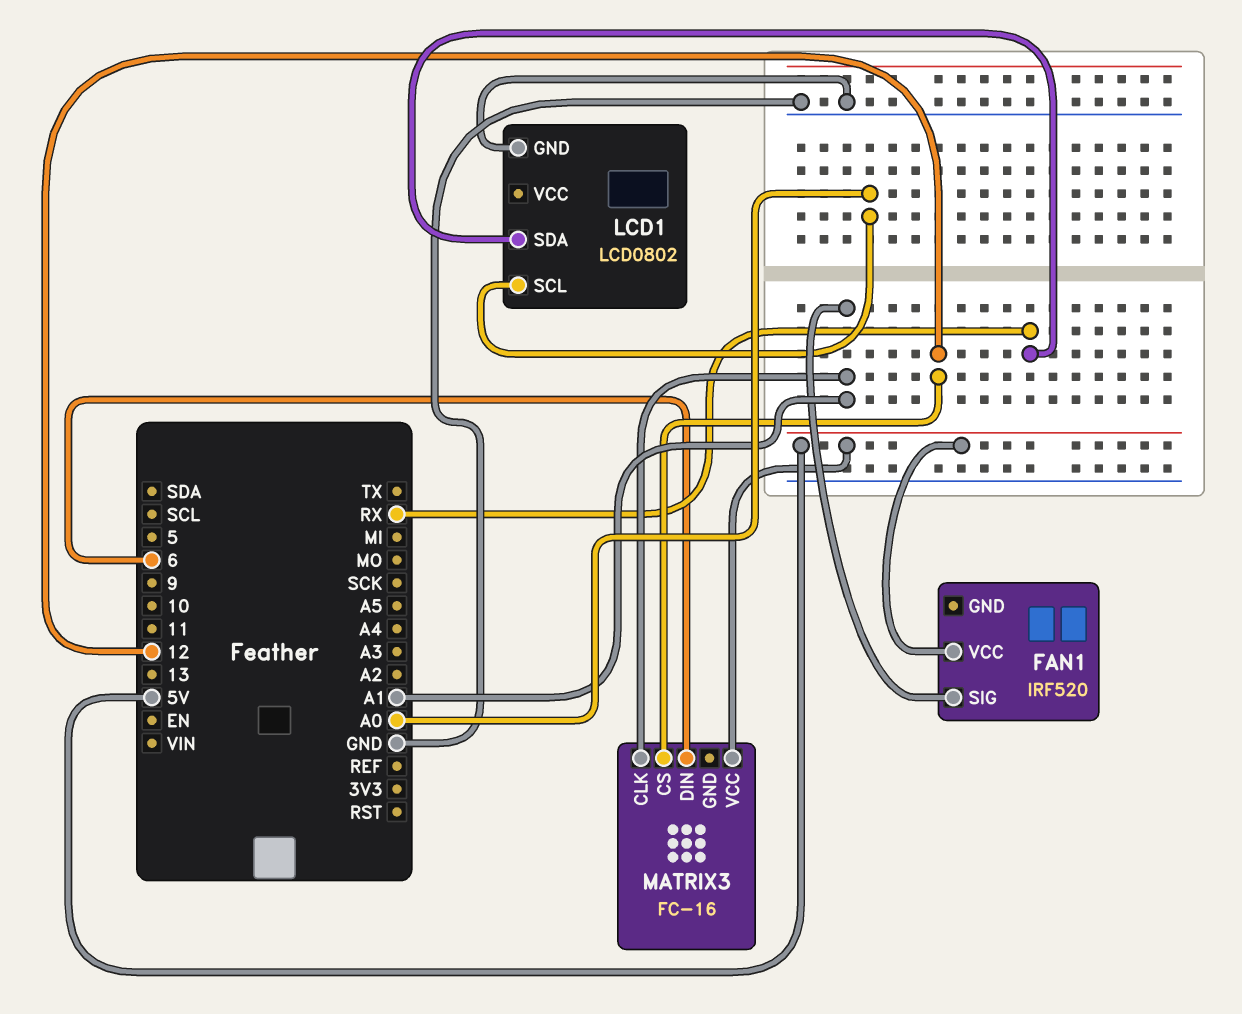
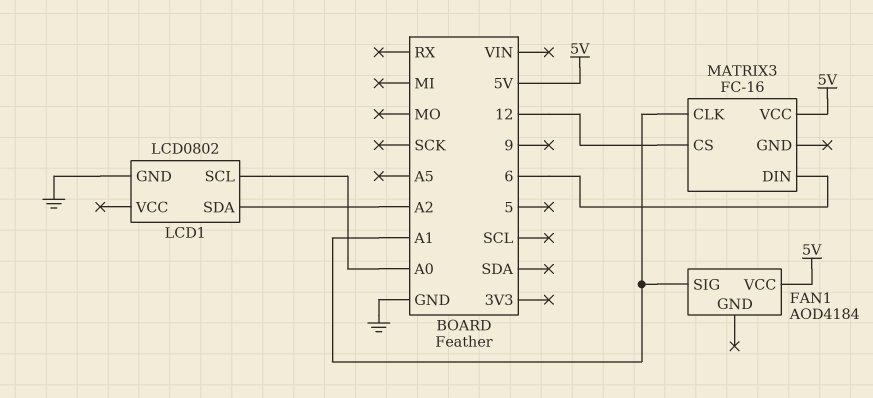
FAN1: IRF520 -> AOD4184
LCD1 pin SDA: RX -> A2

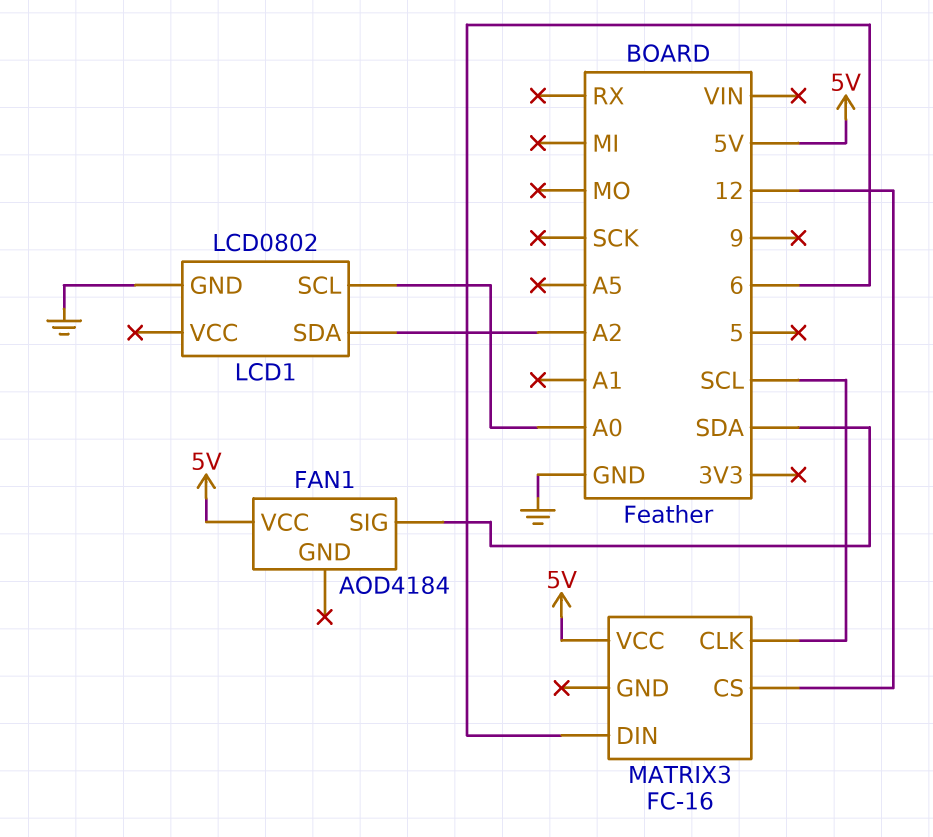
FAN1 pin SIG: A1 -> SDA
MATRIX3 pin CLK: A1 -> SCL

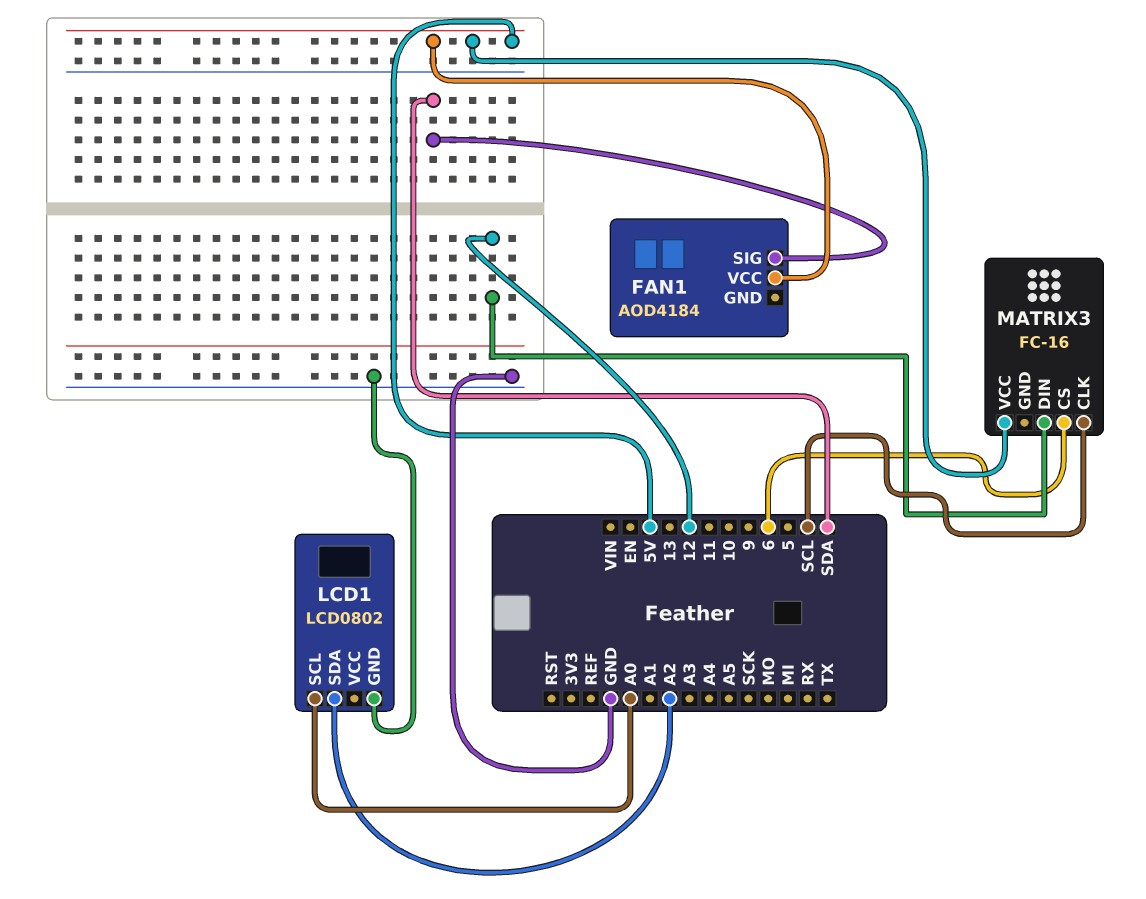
MATRIX3 pin CS: 12 -> 6
MATRIX3 pin DIN: 6 -> 12

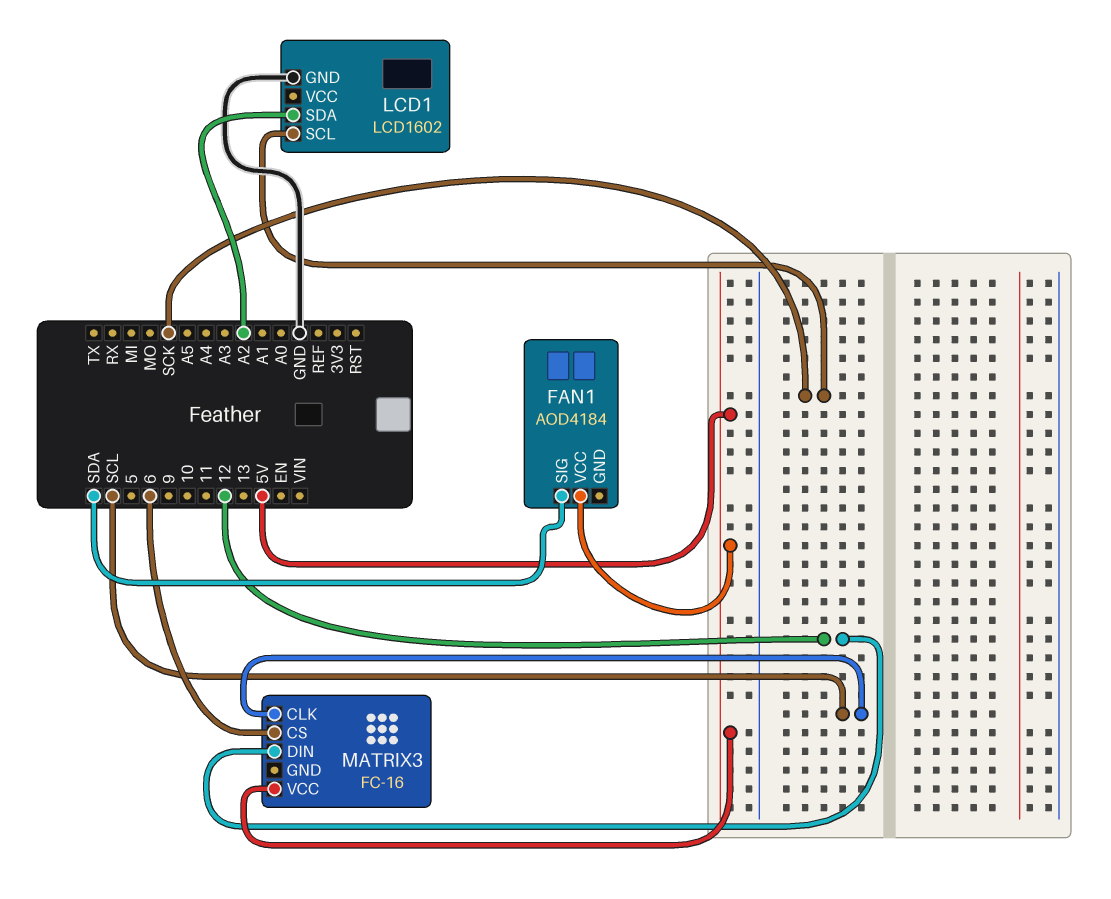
LCD1: LCD0802 -> LCD1602
LCD1 pin SCL: A0 -> SCK

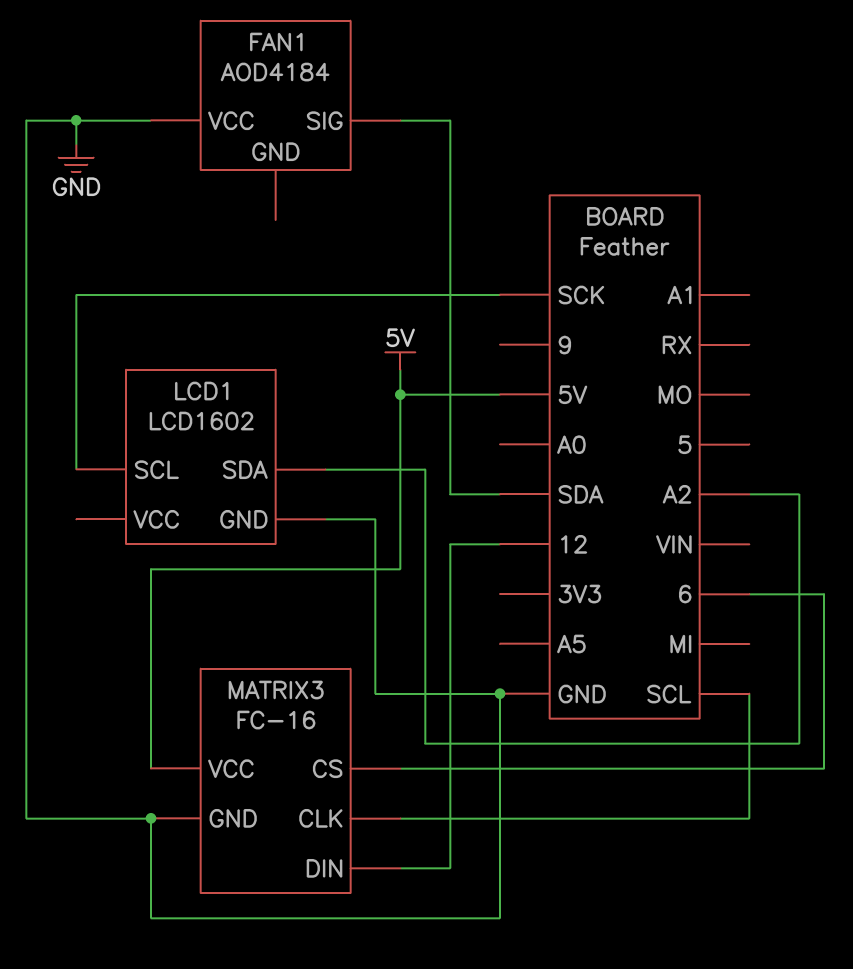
FAN1 pin VCC: 5V -> GND
MATRIX3 pin GND: none -> GND

